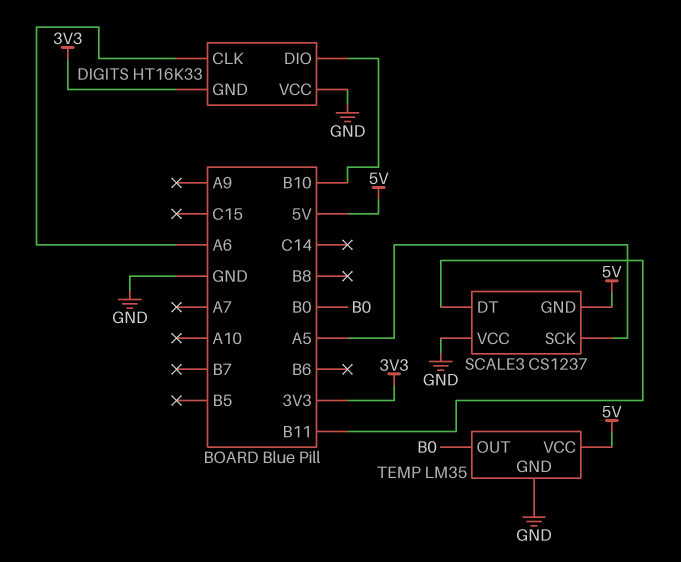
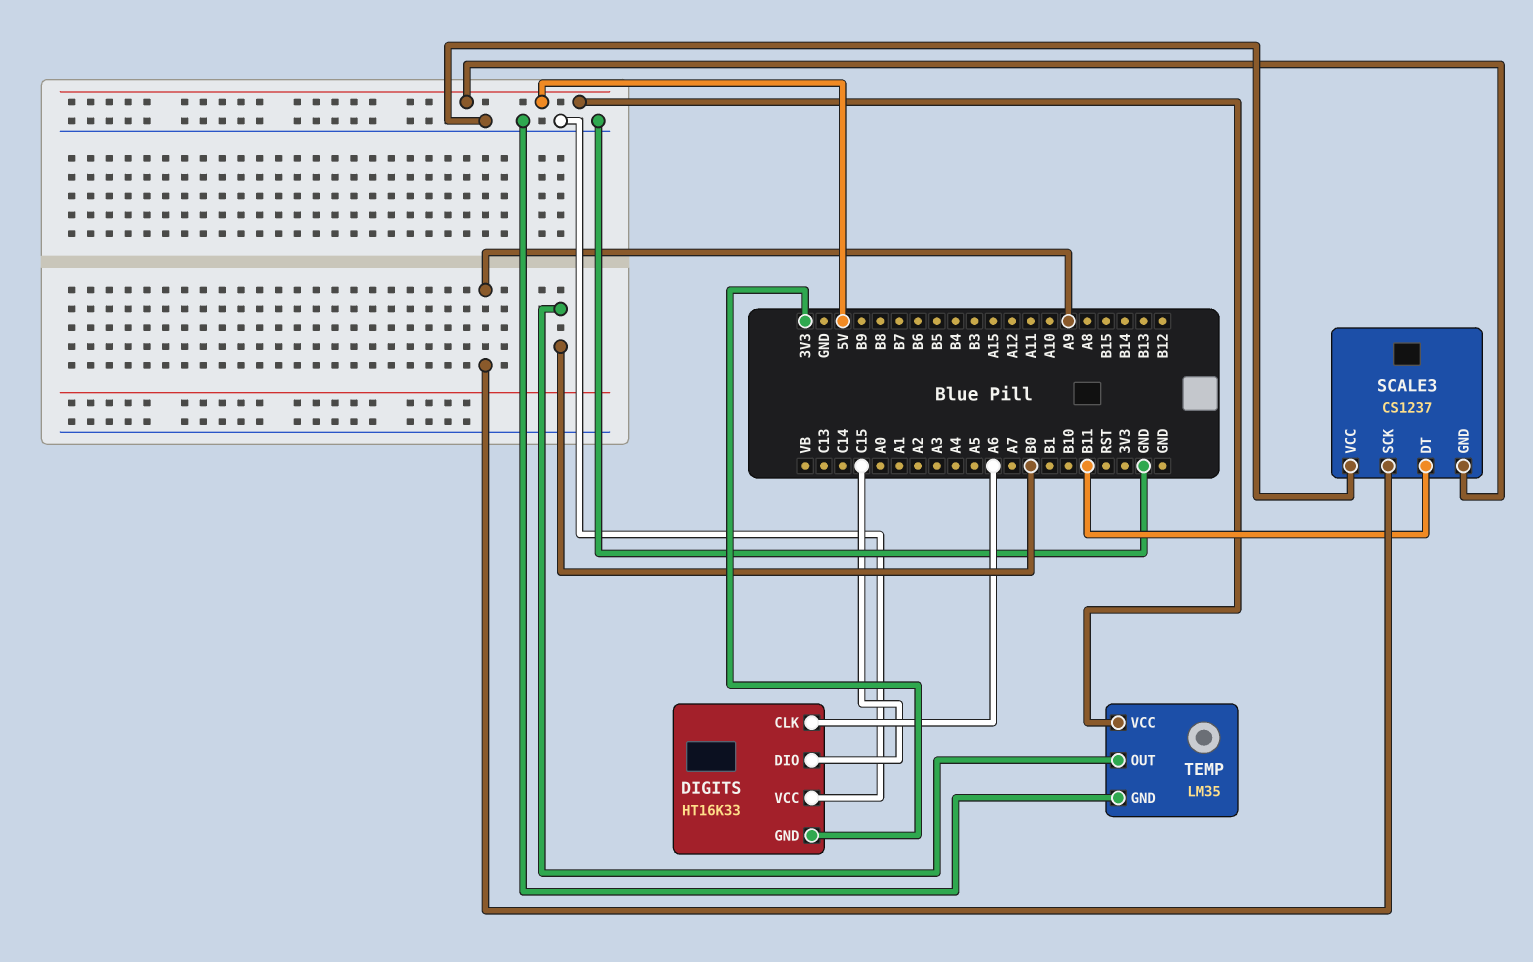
DIGITS pin DIO: B10 -> C15
SCALE3 pin SCK: A5 -> A9

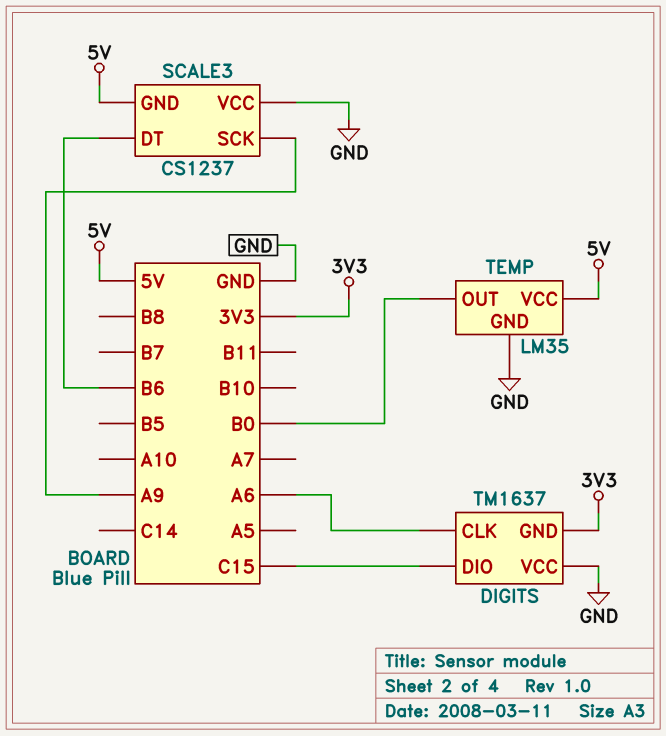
DIGITS: HT16K33 -> TM1637
SCALE3 pin DT: B11 -> B6

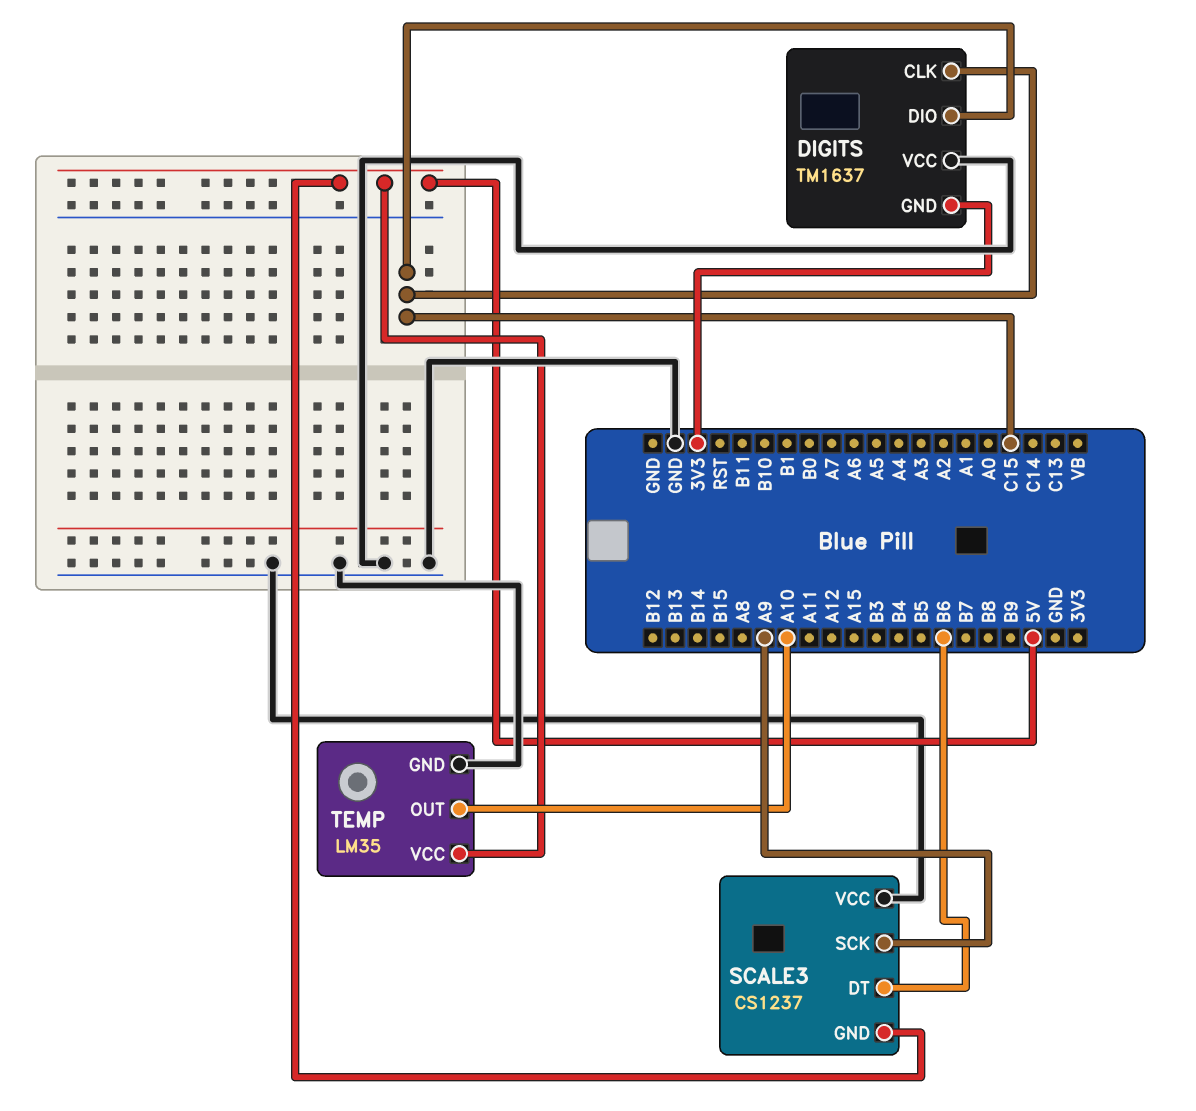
DIGITS pin CLK: A6 -> C15
TEMP pin OUT: B0 -> A10

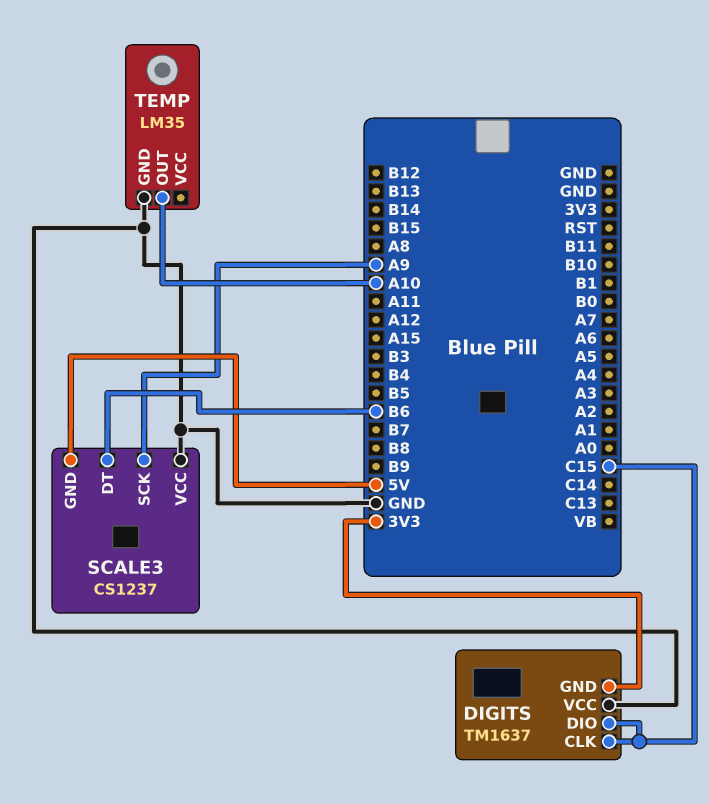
TEMP pin VCC: 5V -> none

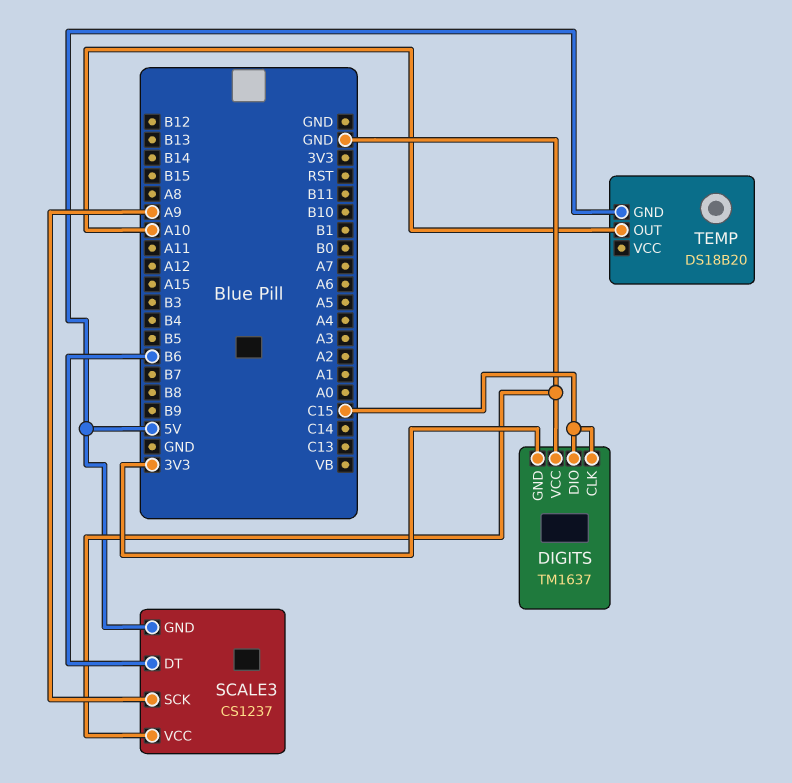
TEMP: LM35 -> DS18B20
TEMP pin GND: GND -> 5V

